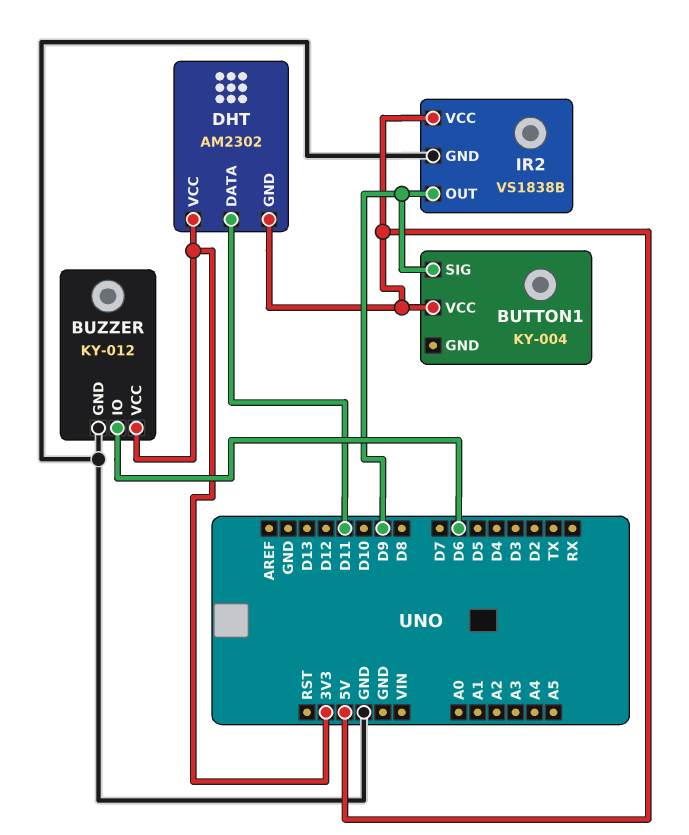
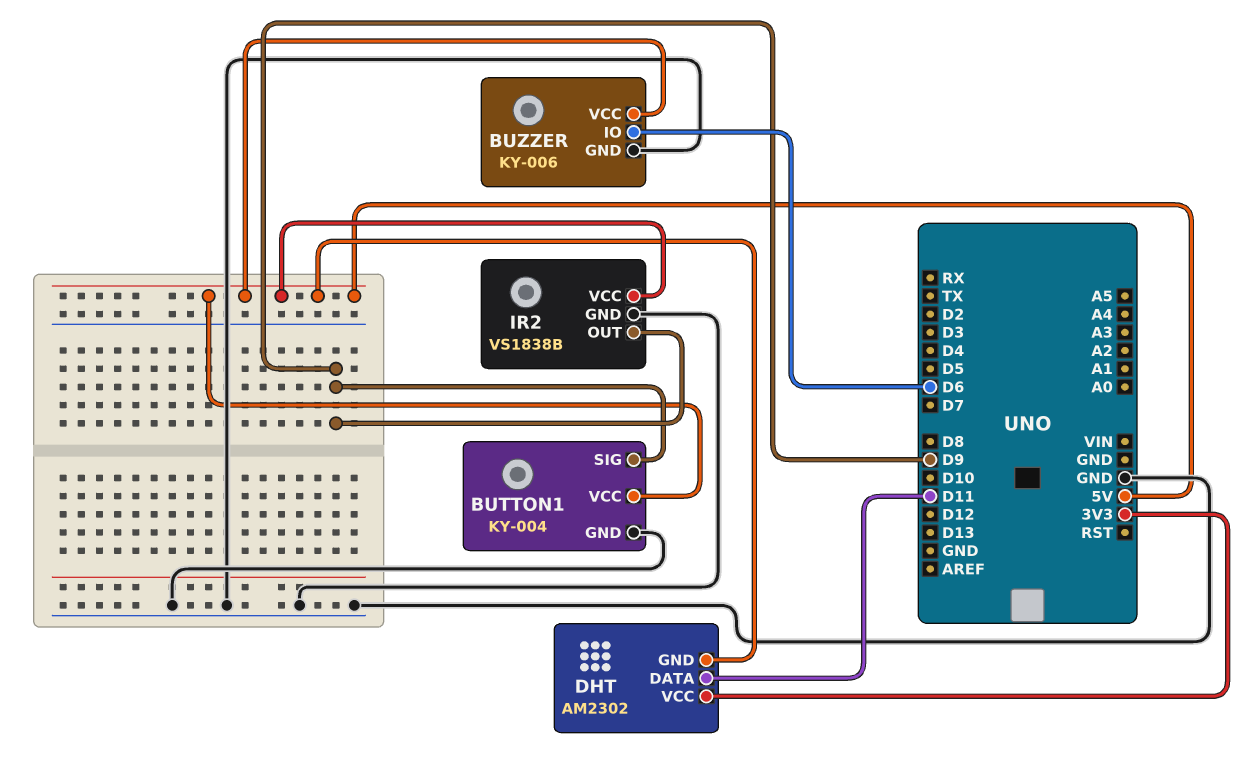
BUTTON1 pin GND: none -> GND
BUZZER: KY-012 -> KY-006
BUZZER pin VCC: 3V3 -> 5V

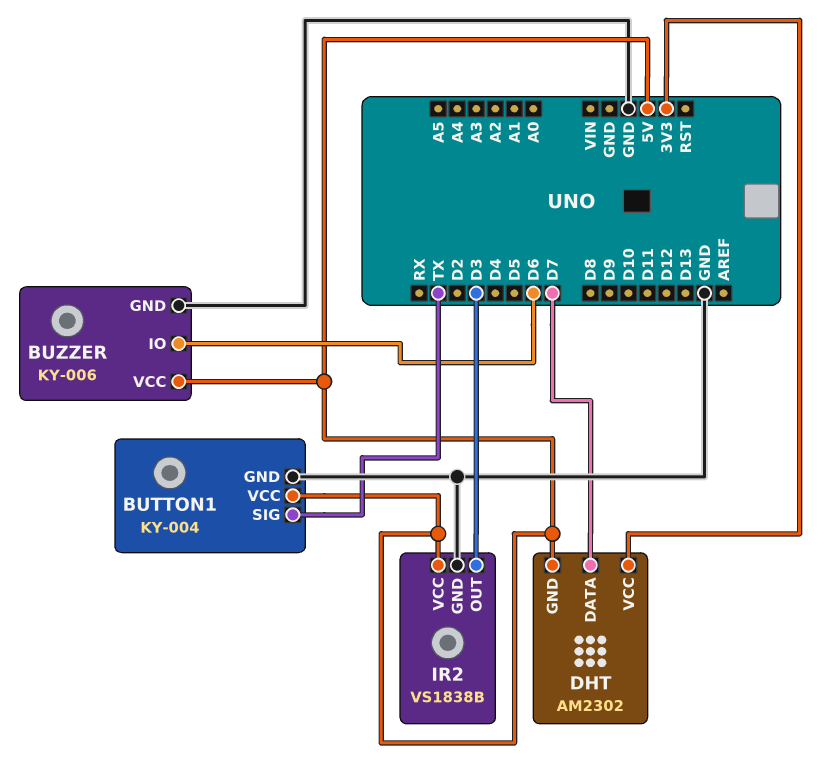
BUTTON1 pin SIG: D9 -> TX
DHT pin DATA: D11 -> D7
IR2 pin OUT: D9 -> D3

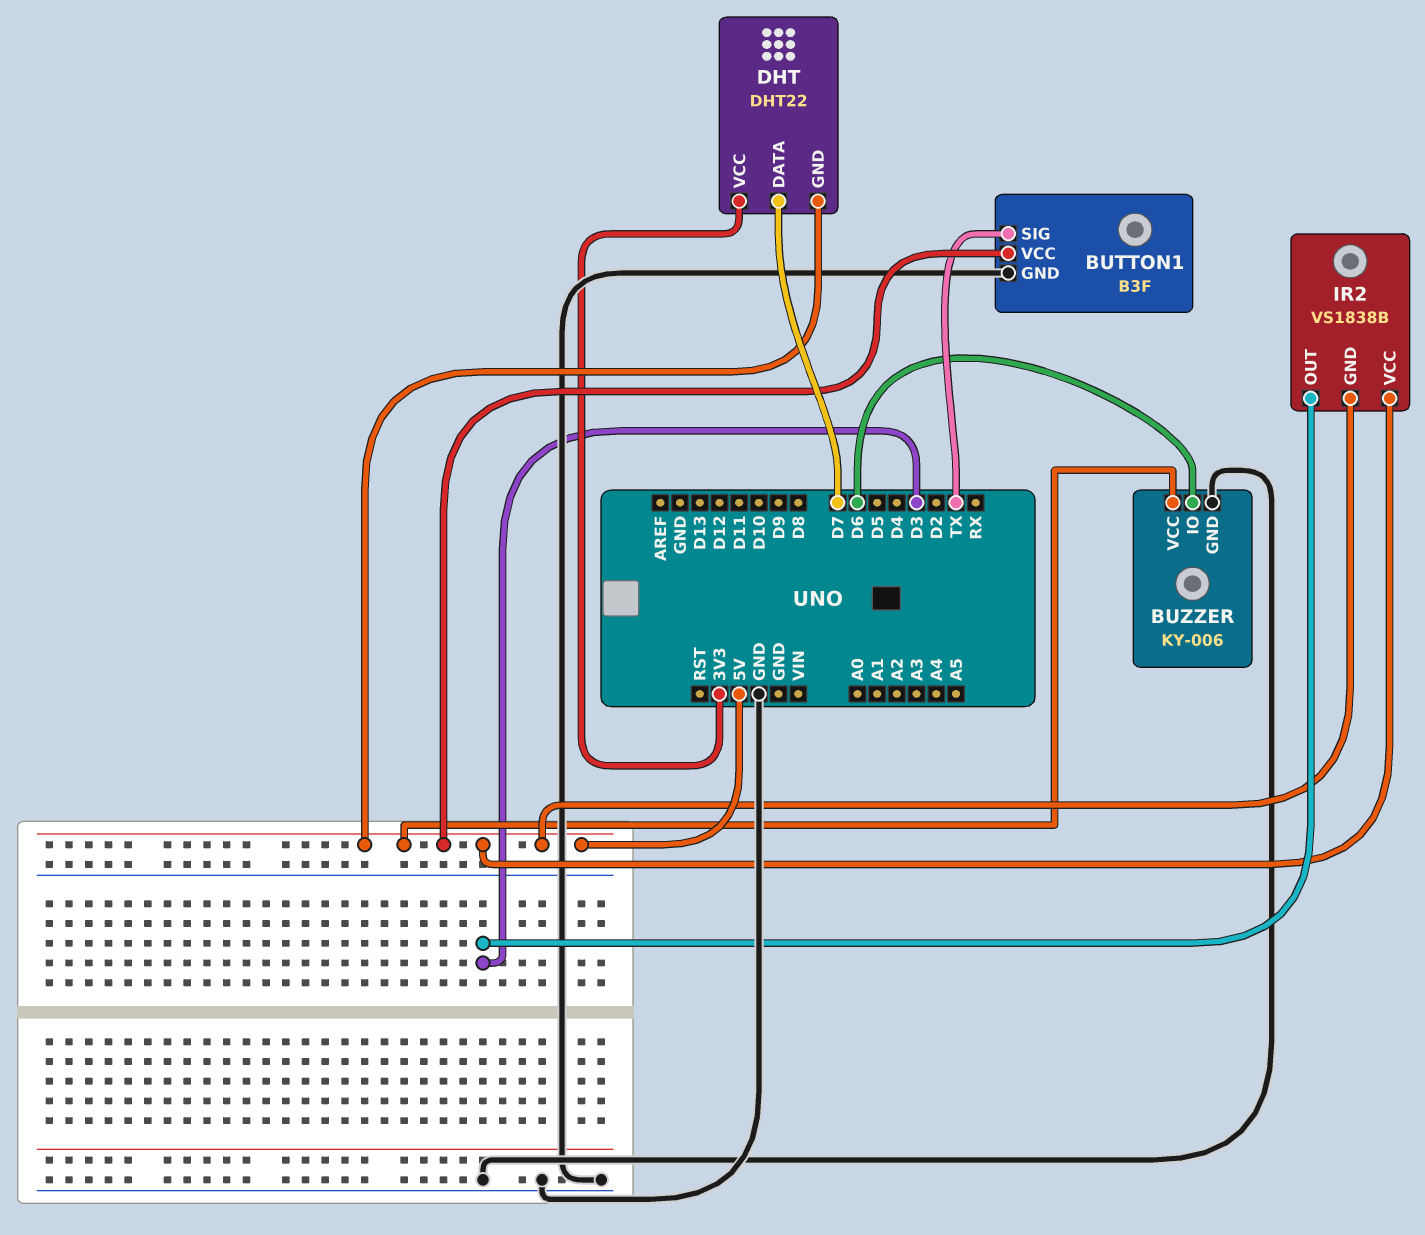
BUTTON1: KY-004 -> B3F
DHT: AM2302 -> DHT22
IR2 pin GND: GND -> 5V

